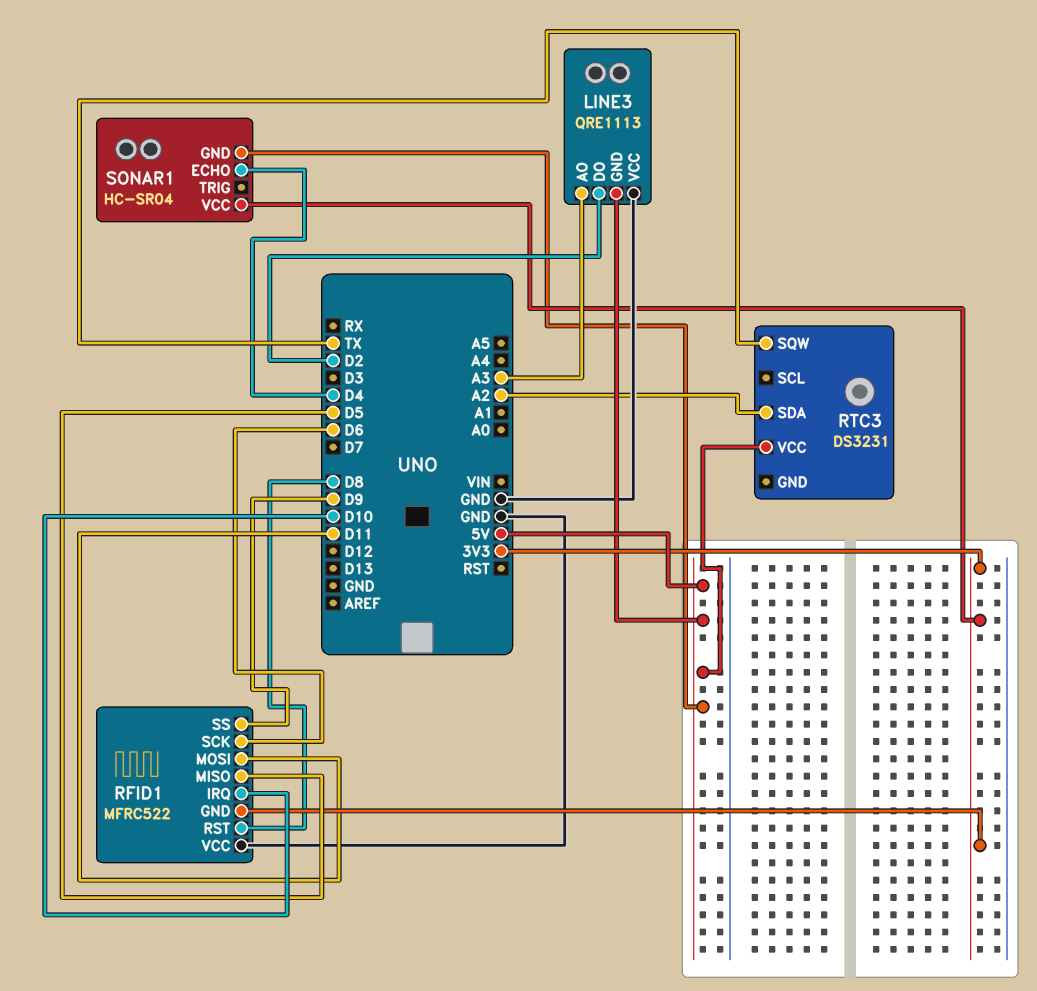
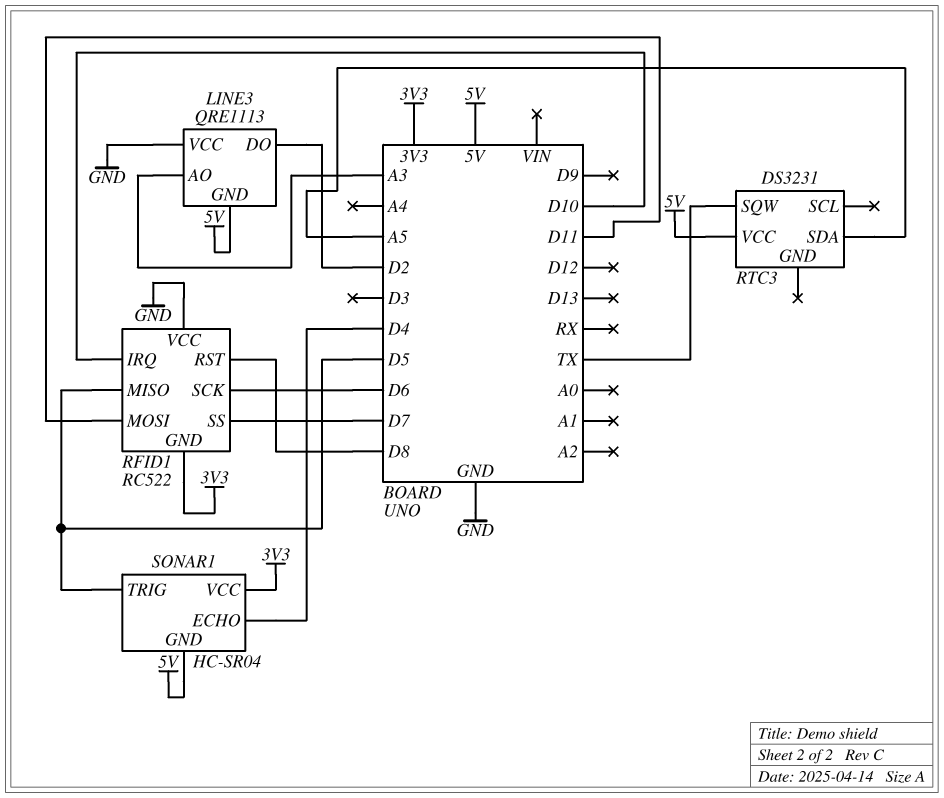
RFID1: MFRC522 -> RC522
RFID1 pin SS: D9 -> D7
RTC3 pin SDA: A2 -> A5
SONAR1 pin TRIG: none -> D5

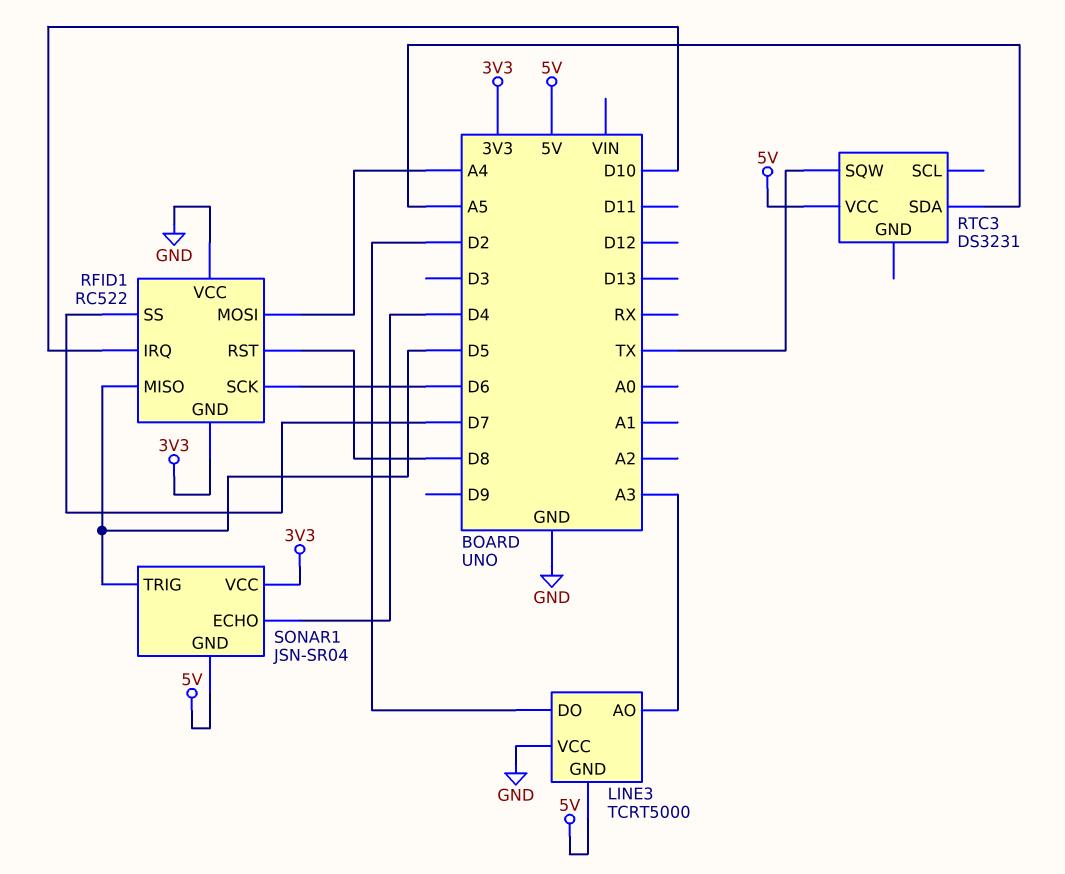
LINE3: QRE1113 -> TCRT5000
RFID1 pin MOSI: D11 -> A4
SONAR1: HC-SR04 -> JSN-SR04

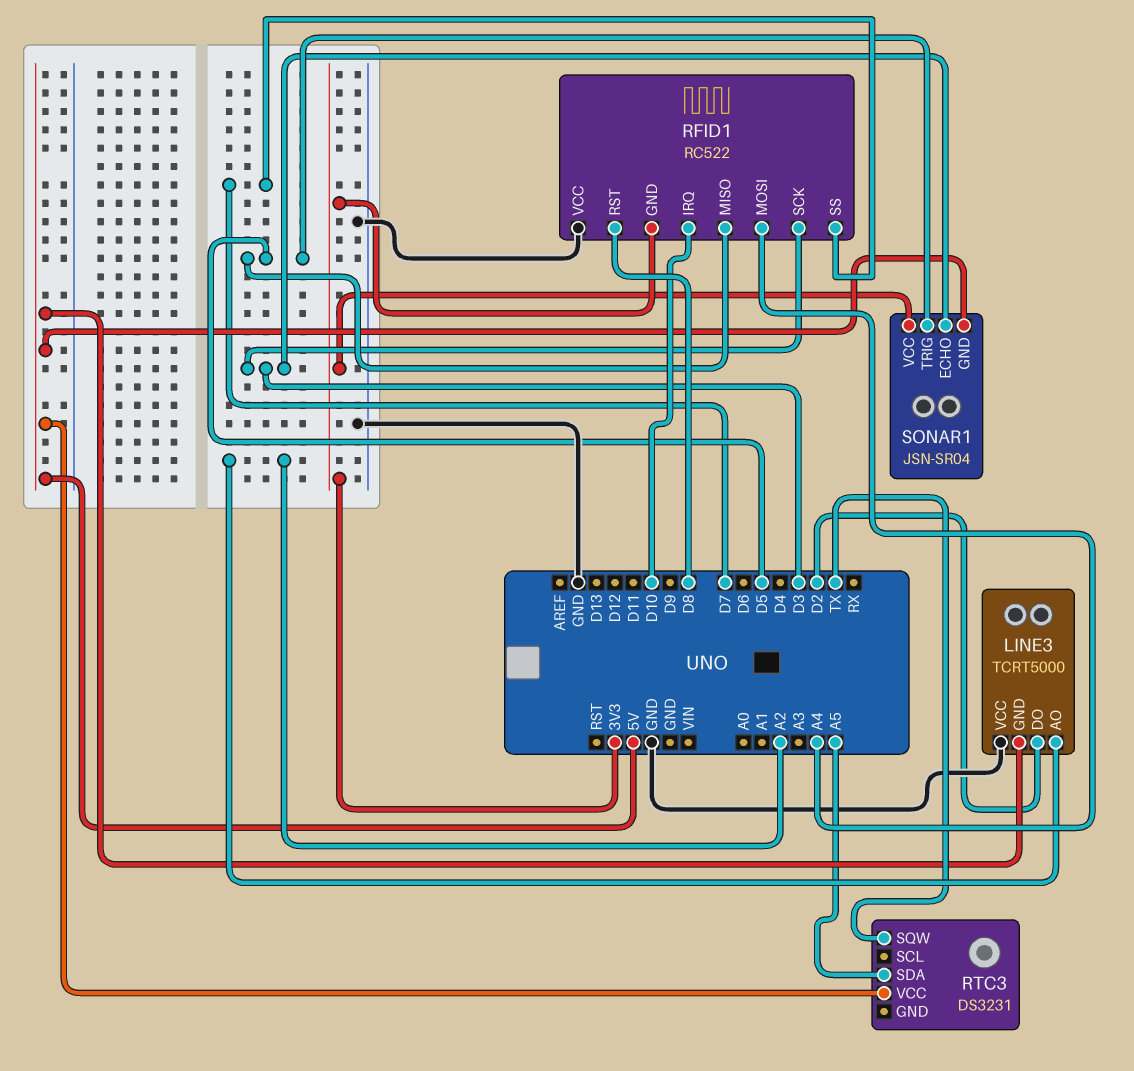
LINE3 pin AO: A3 -> A2
RFID1 pin SCK: D6 -> D3
SONAR1 pin ECHO: D4 -> D3

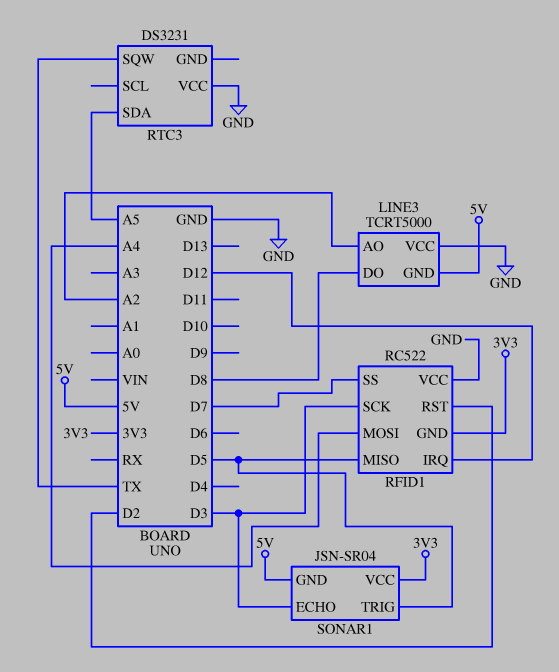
LINE3 pin DO: D2 -> D8
RFID1 pin IRQ: D10 -> D12
RFID1 pin RST: D8 -> D2
RTC3 pin VCC: 5V -> GND

